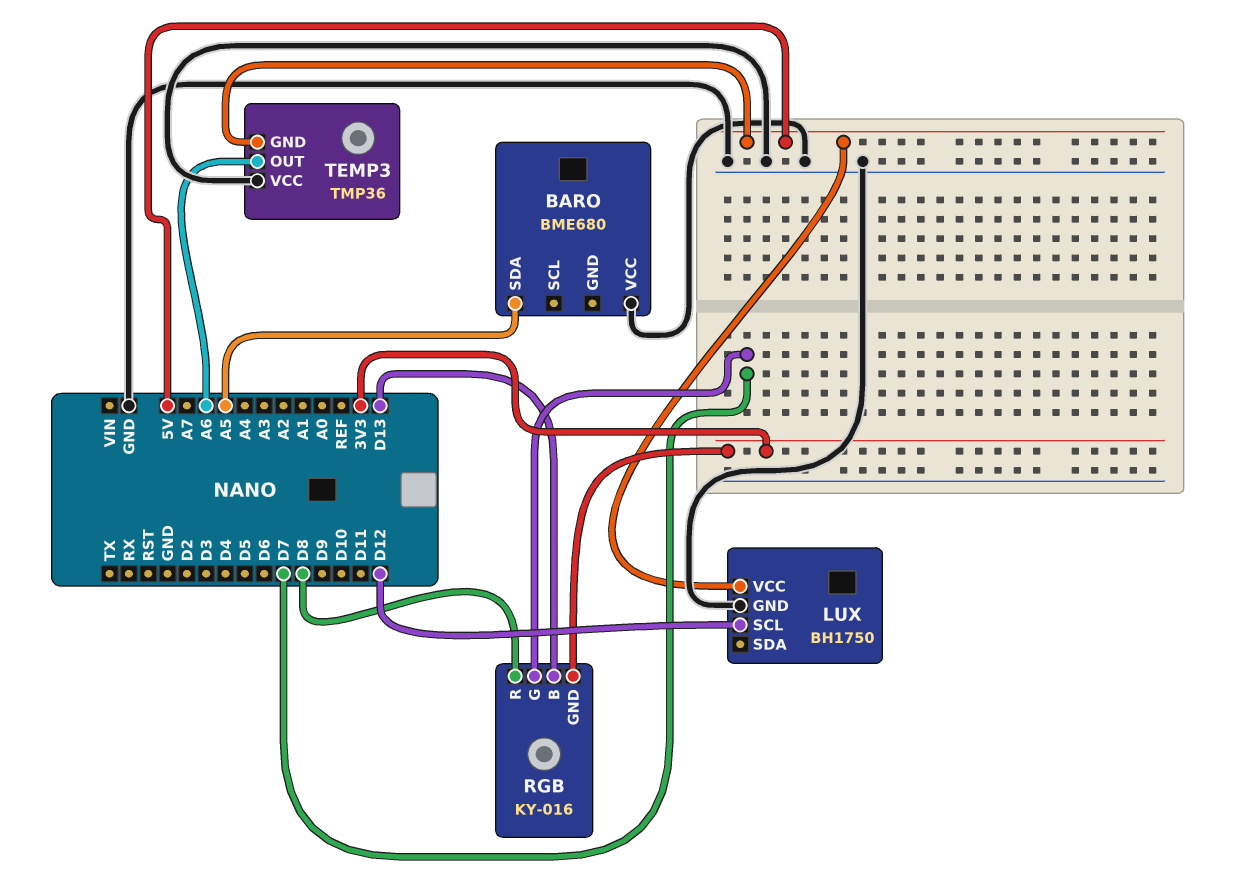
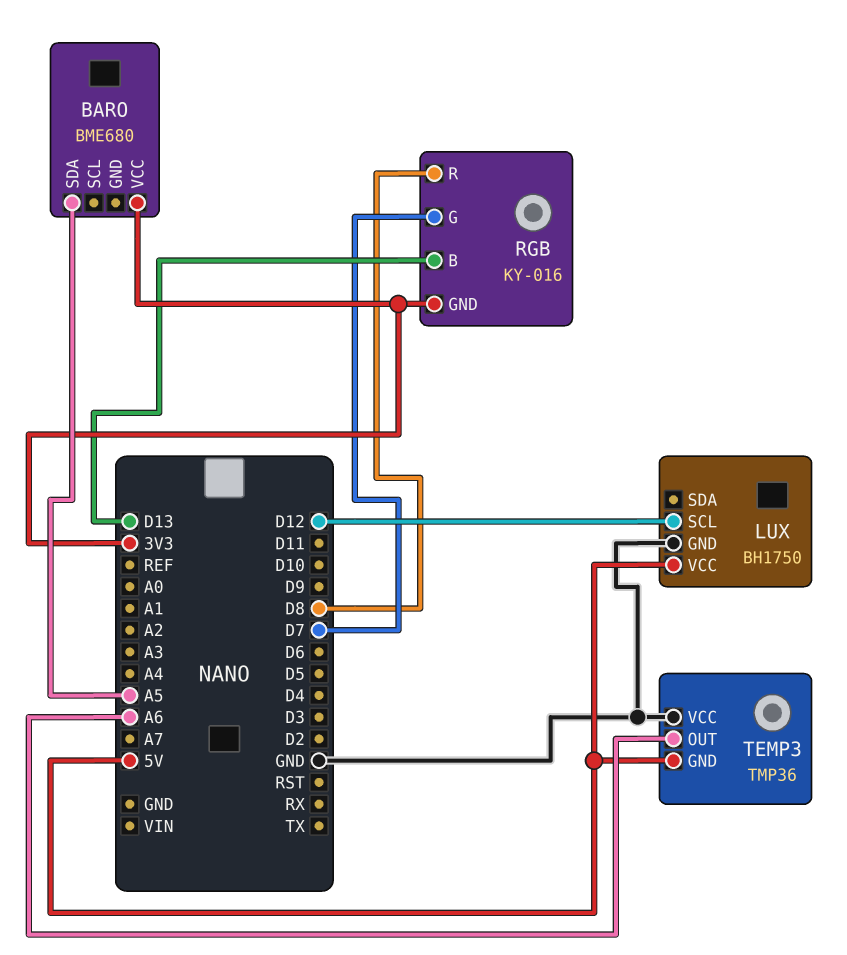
BARO pin VCC: GND -> 3V3

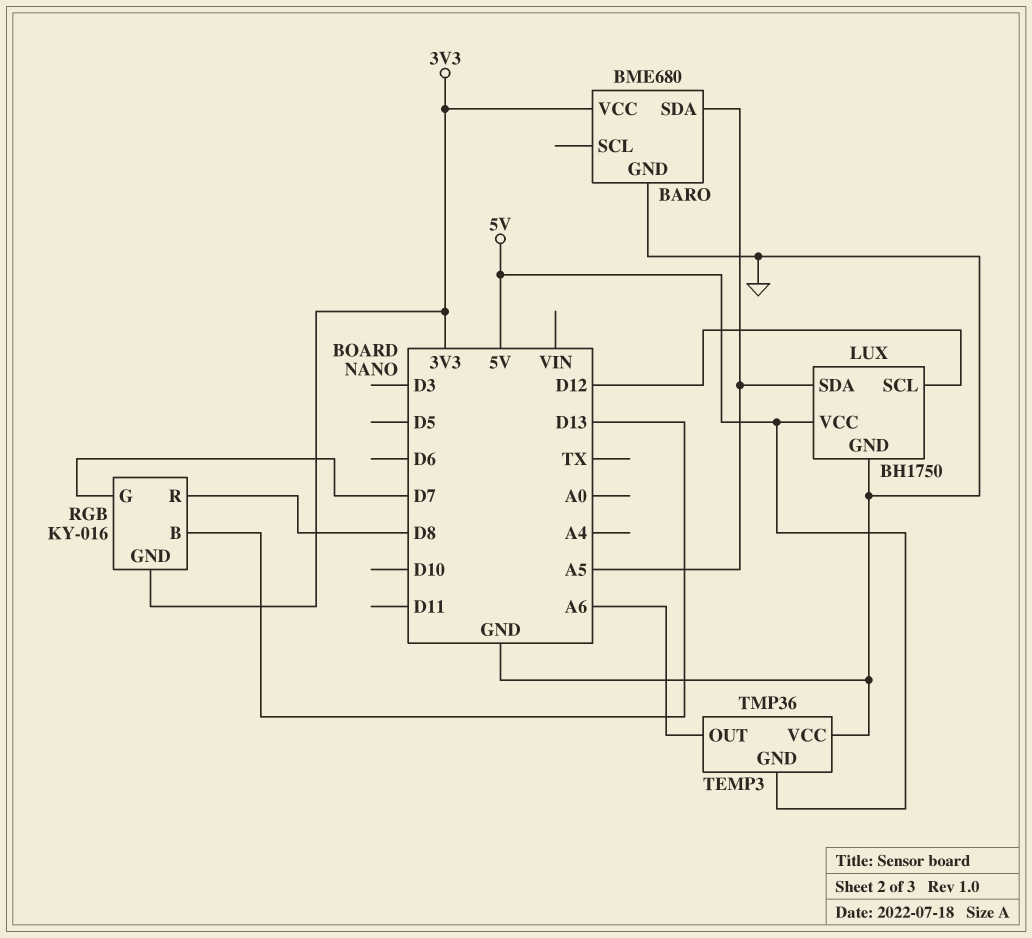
BARO pin GND: none -> GND
LUX pin SDA: none -> A5

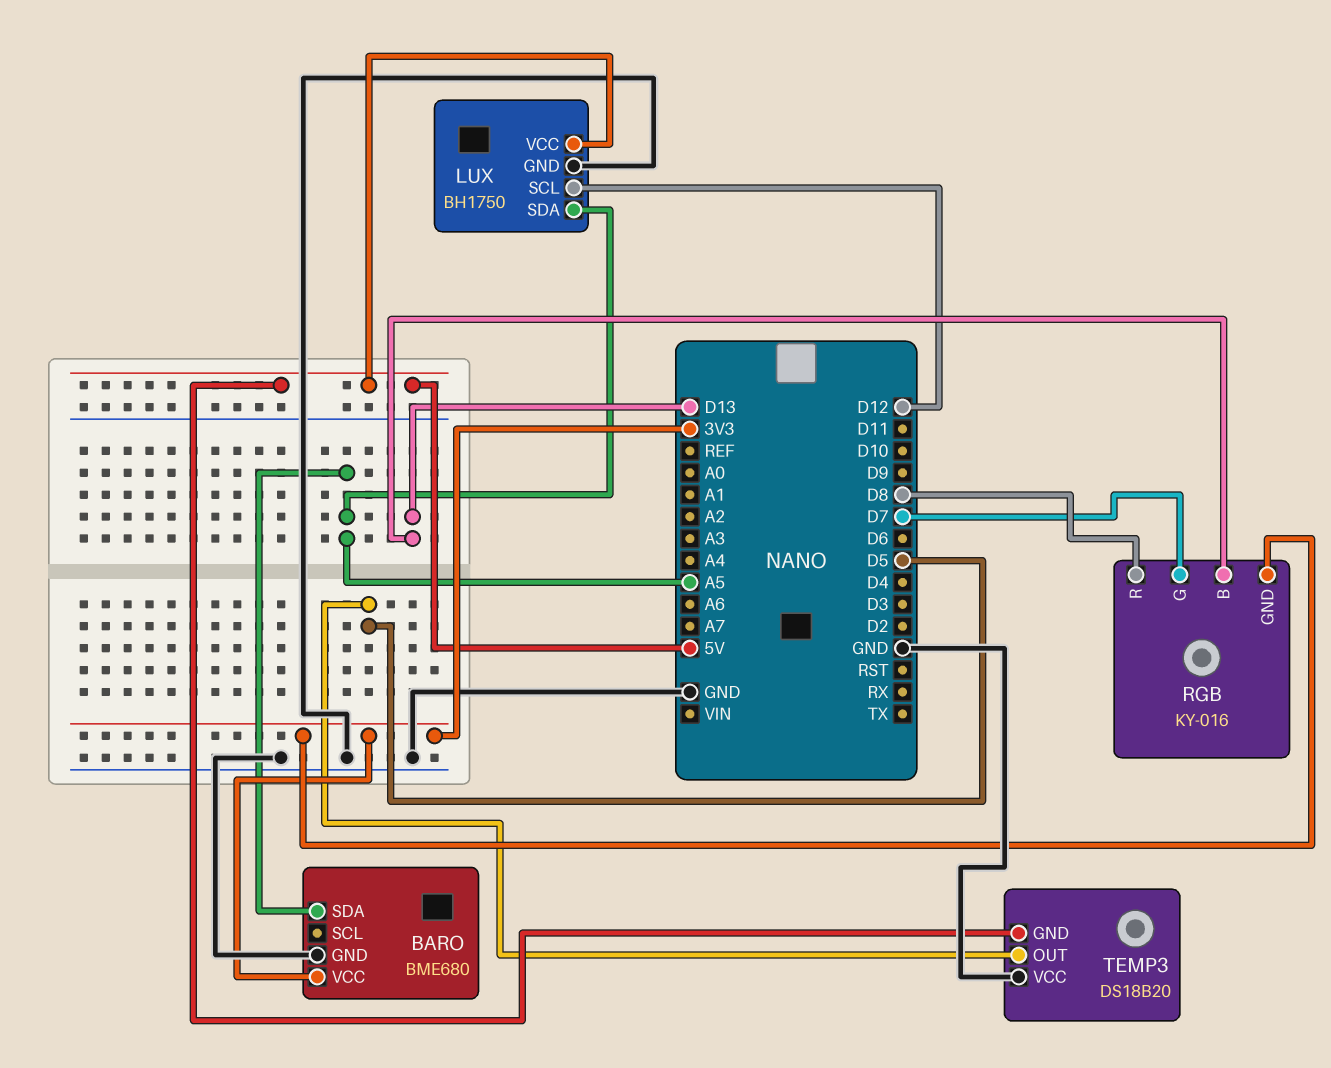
TEMP3: TMP36 -> DS18B20
TEMP3 pin OUT: A6 -> D5

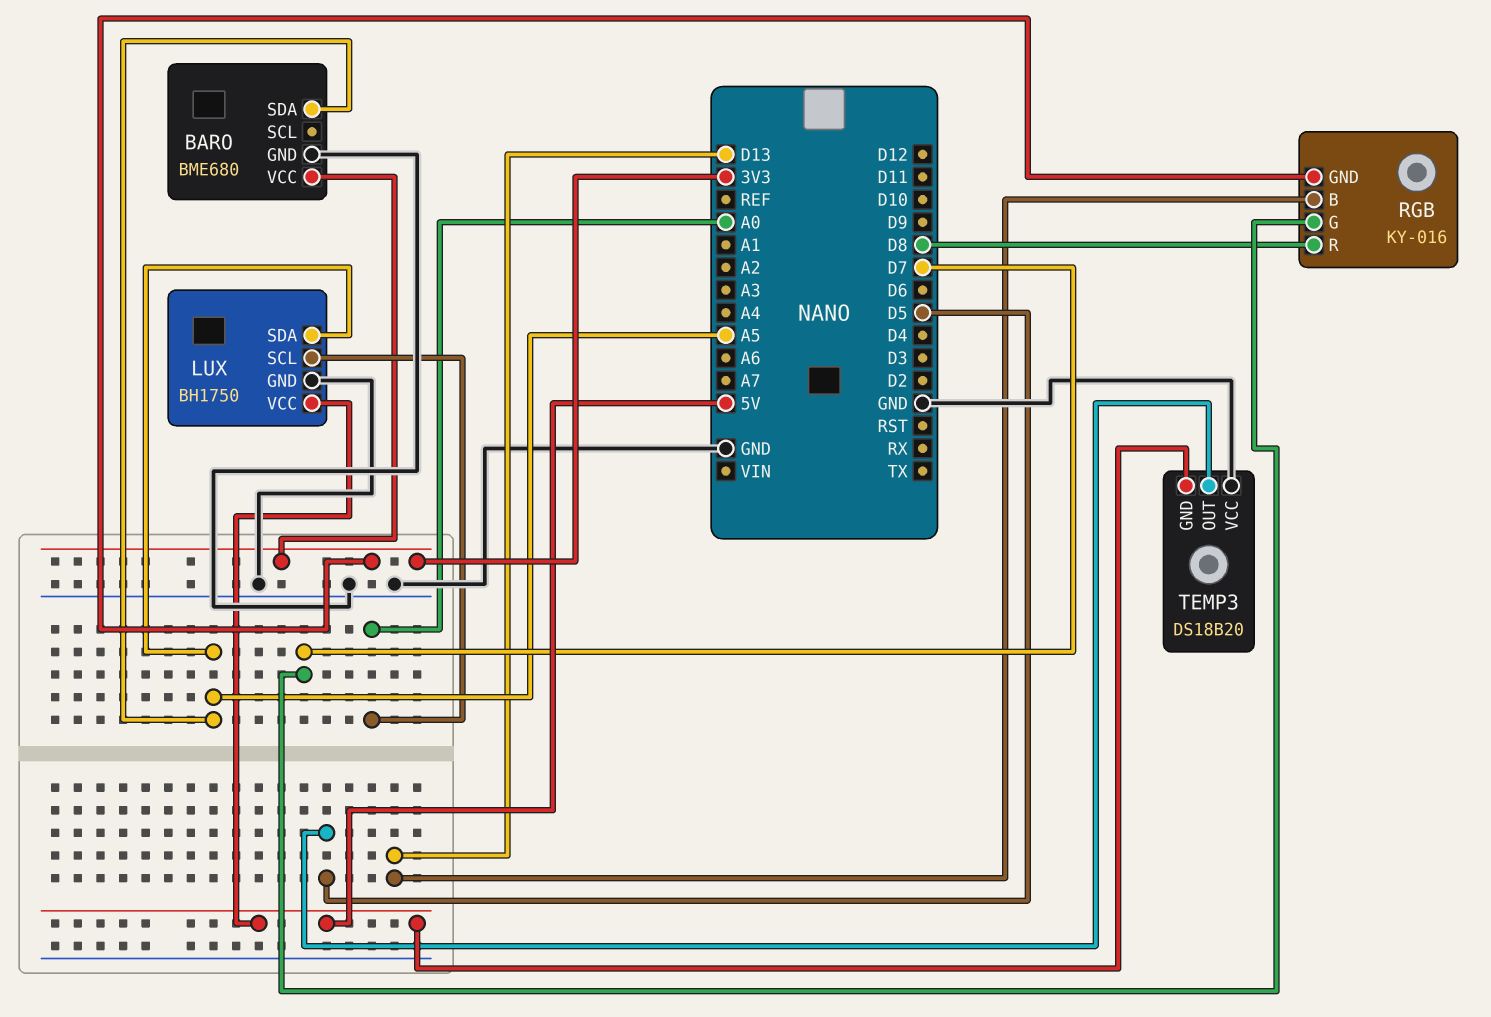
LUX pin SCL: D12 -> A0

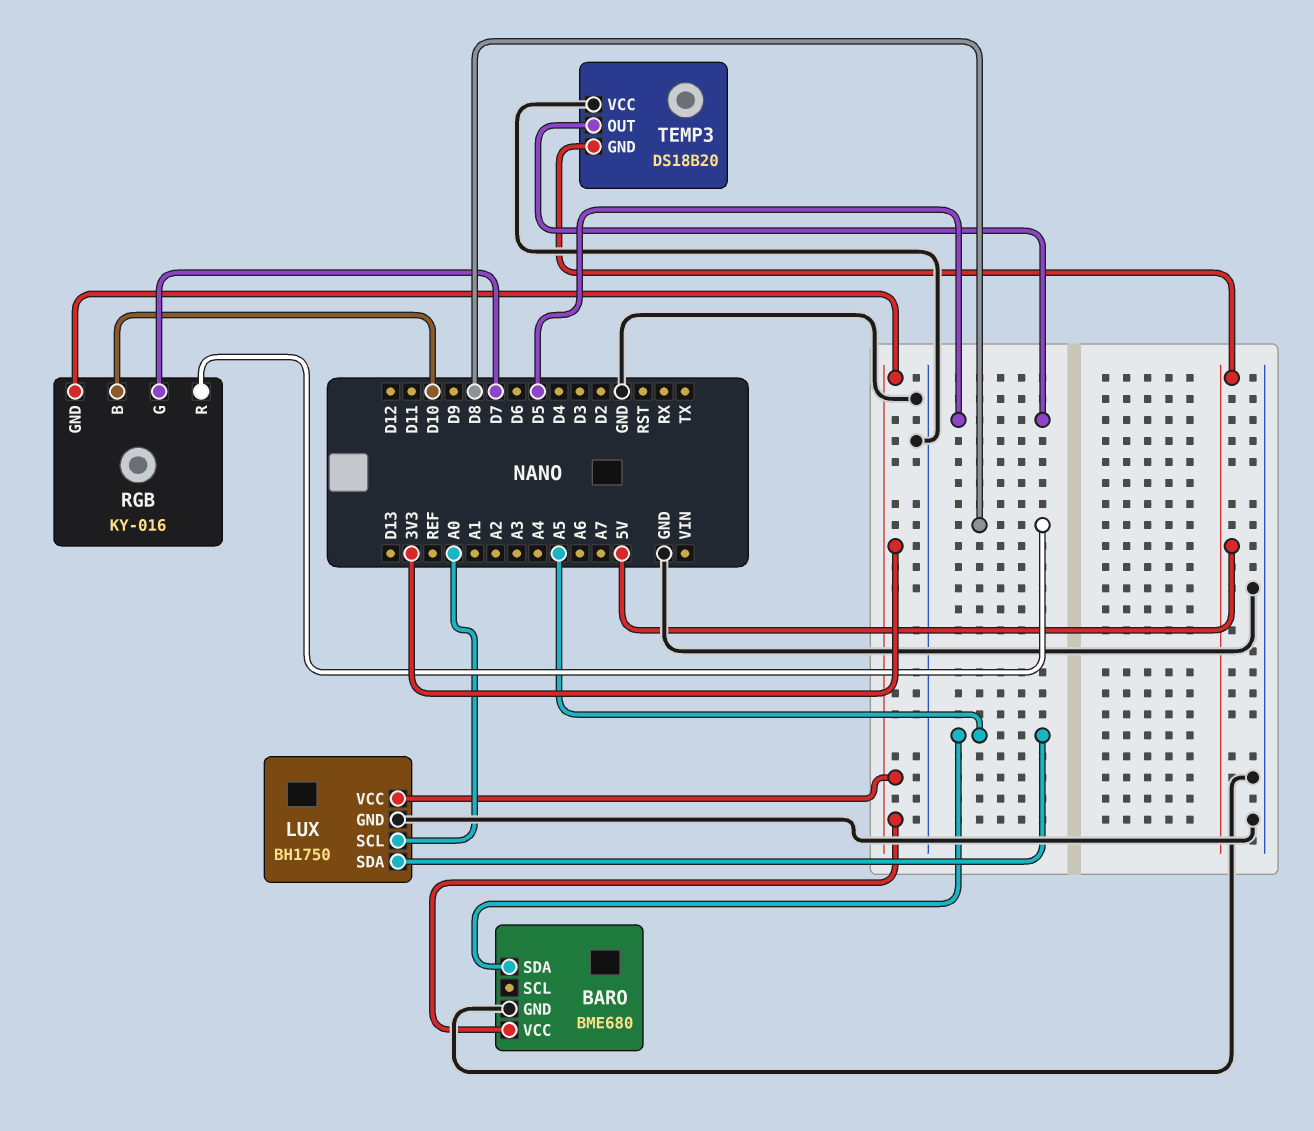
LUX pin VCC: 5V -> 3V3
RGB pin B: D13 -> D10

